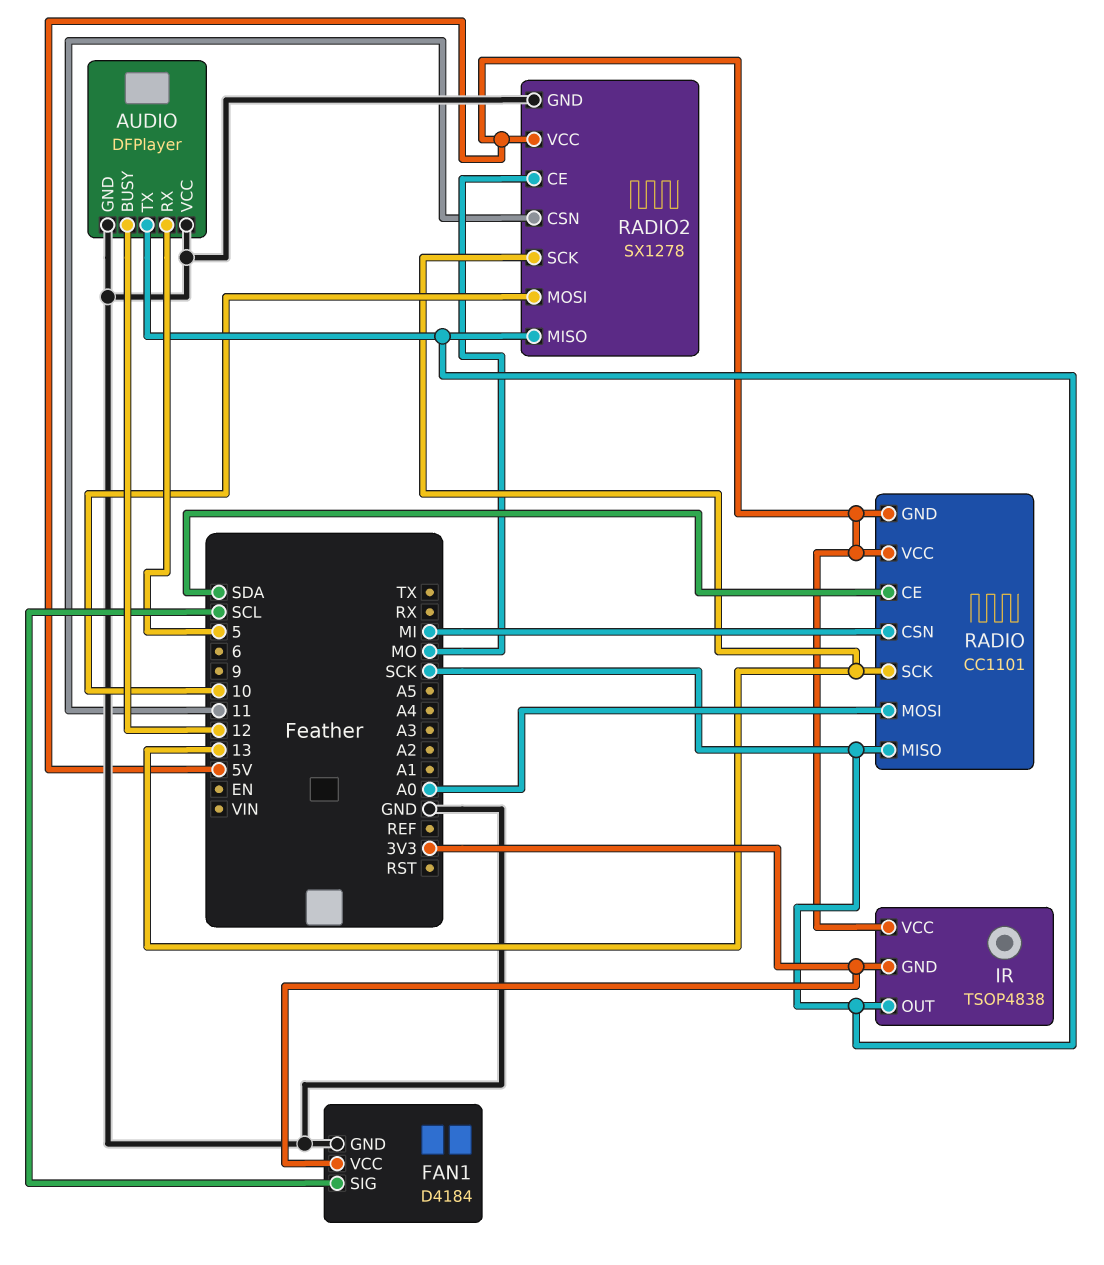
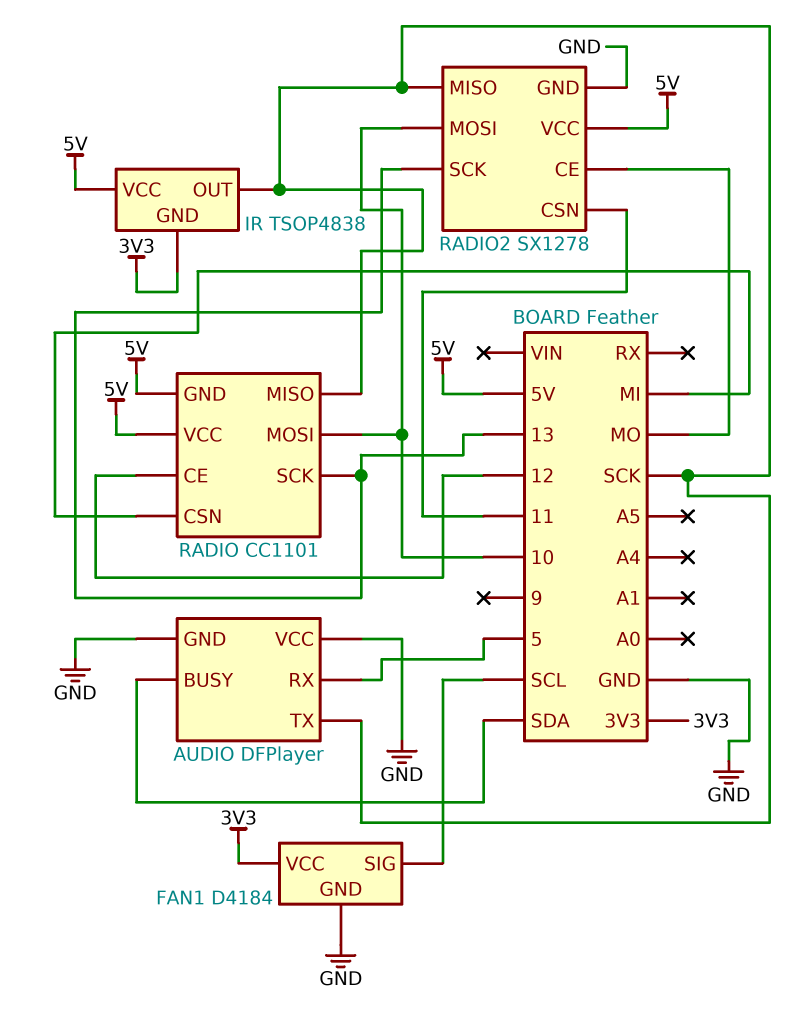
AUDIO pin BUSY: 12 -> SDA
RADIO pin CE: SDA -> 12
RADIO pin MOSI: A0 -> 10

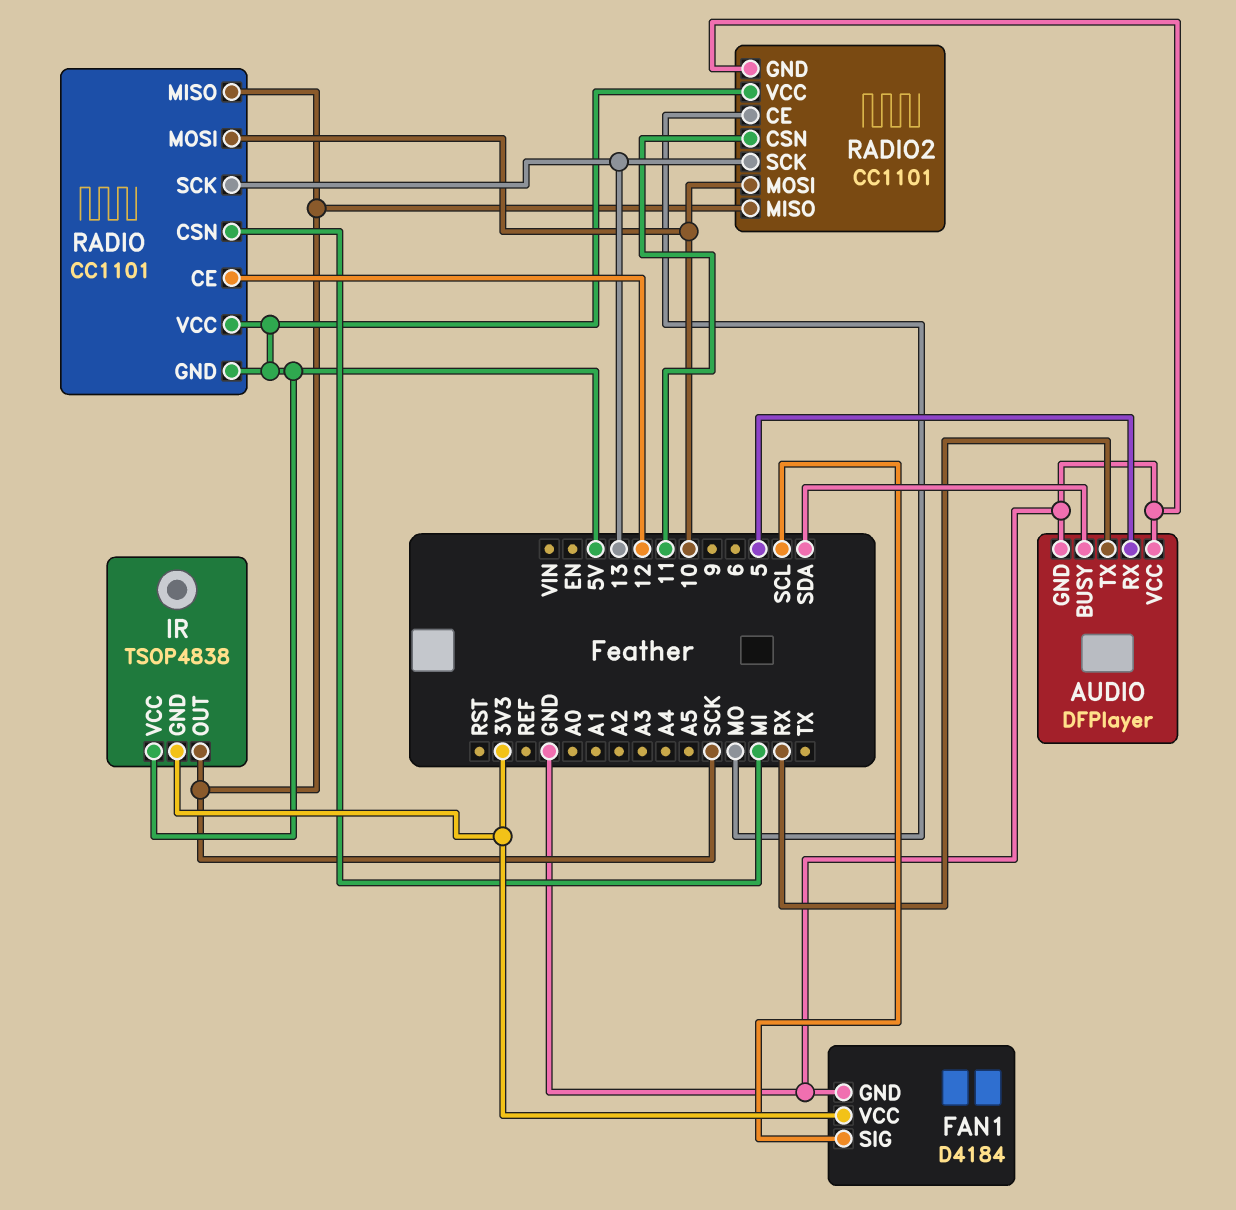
AUDIO pin TX: SCK -> RX
RADIO2: SX1278 -> CC1101

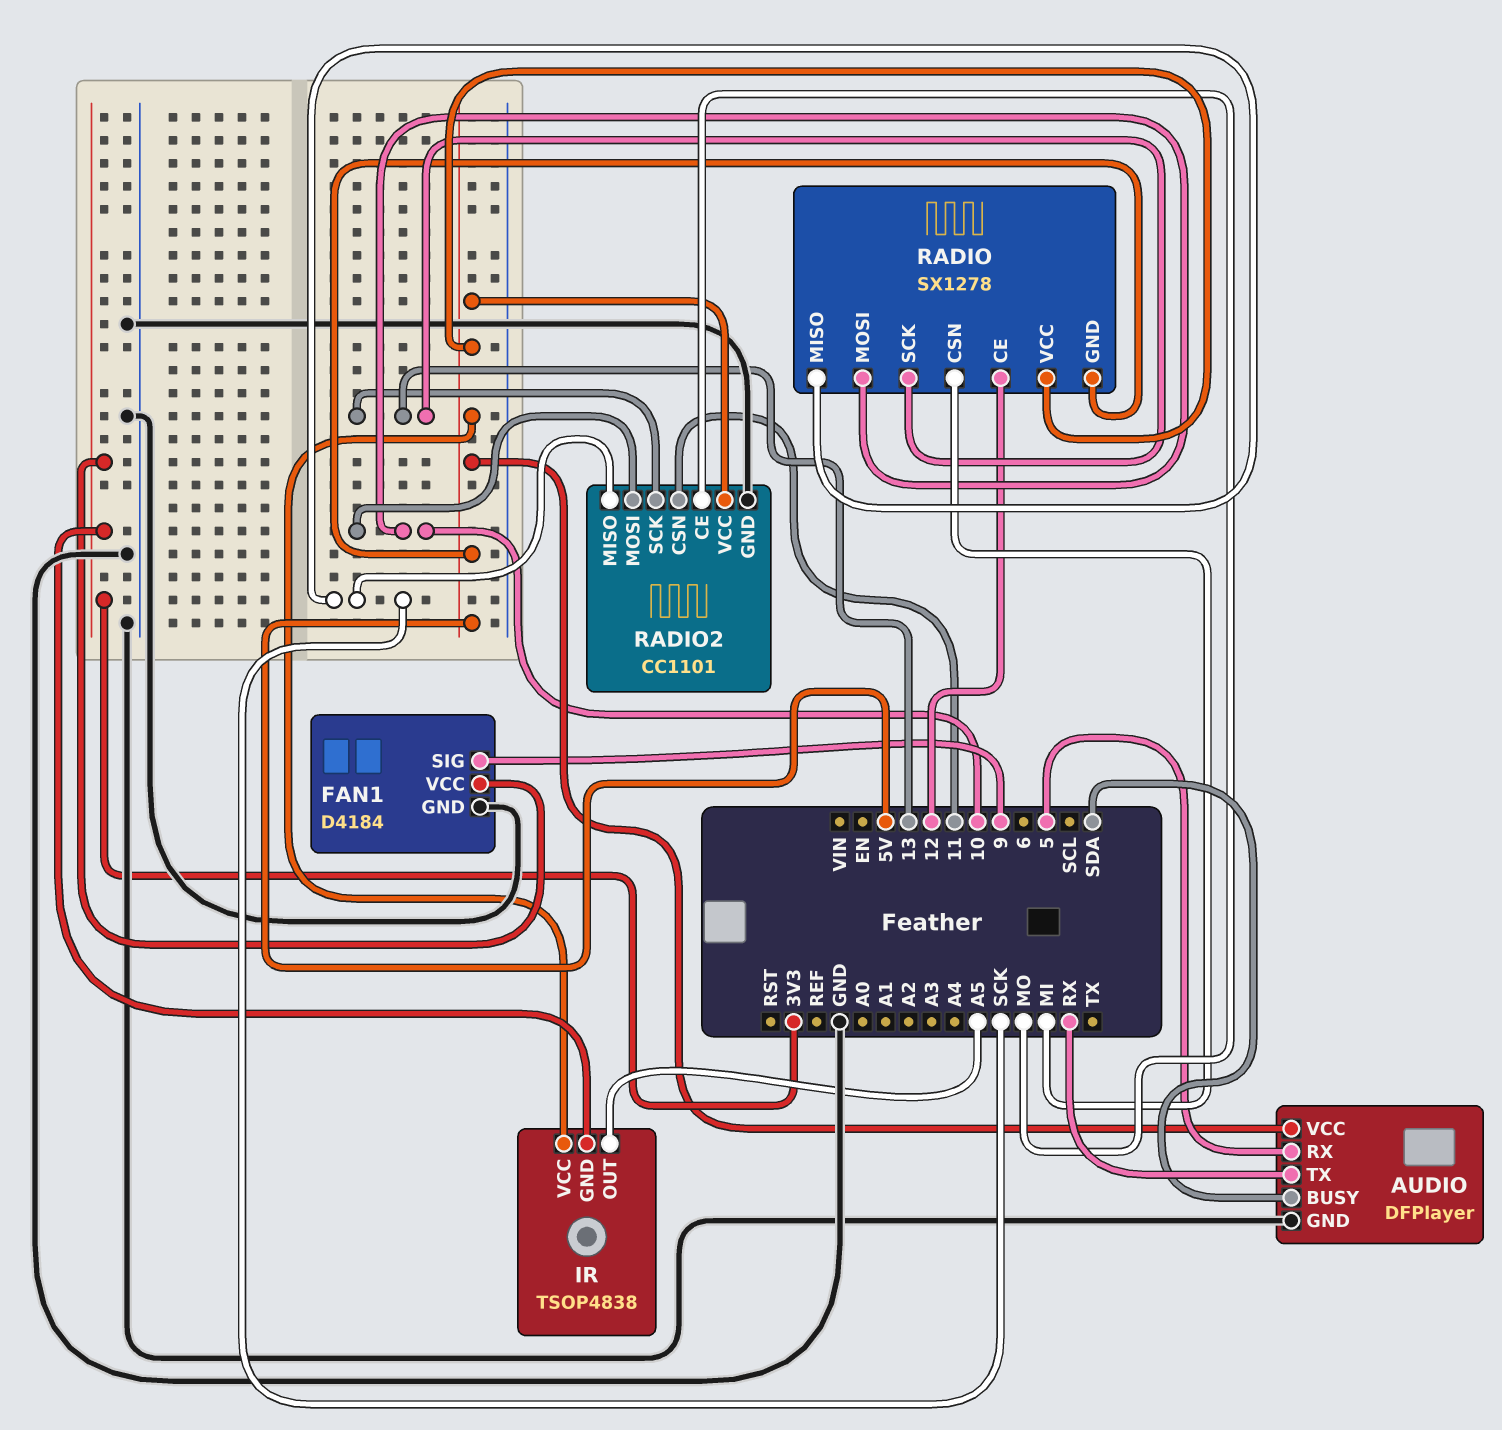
AUDIO pin VCC: GND -> 5V
FAN1 pin SIG: SCL -> 9
IR pin OUT: SCK -> A5
RADIO: CC1101 -> SX1278

